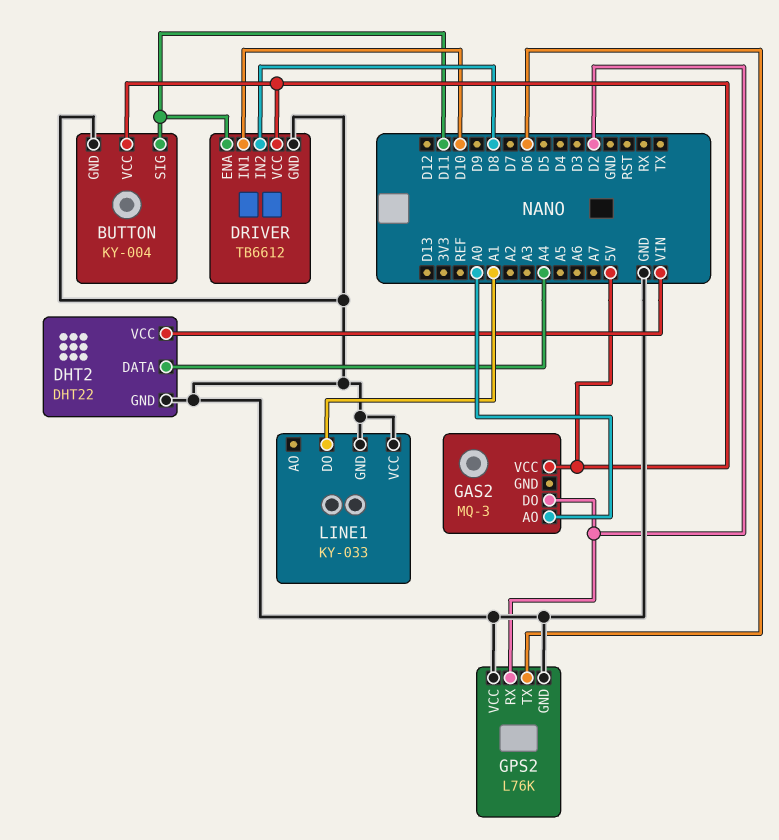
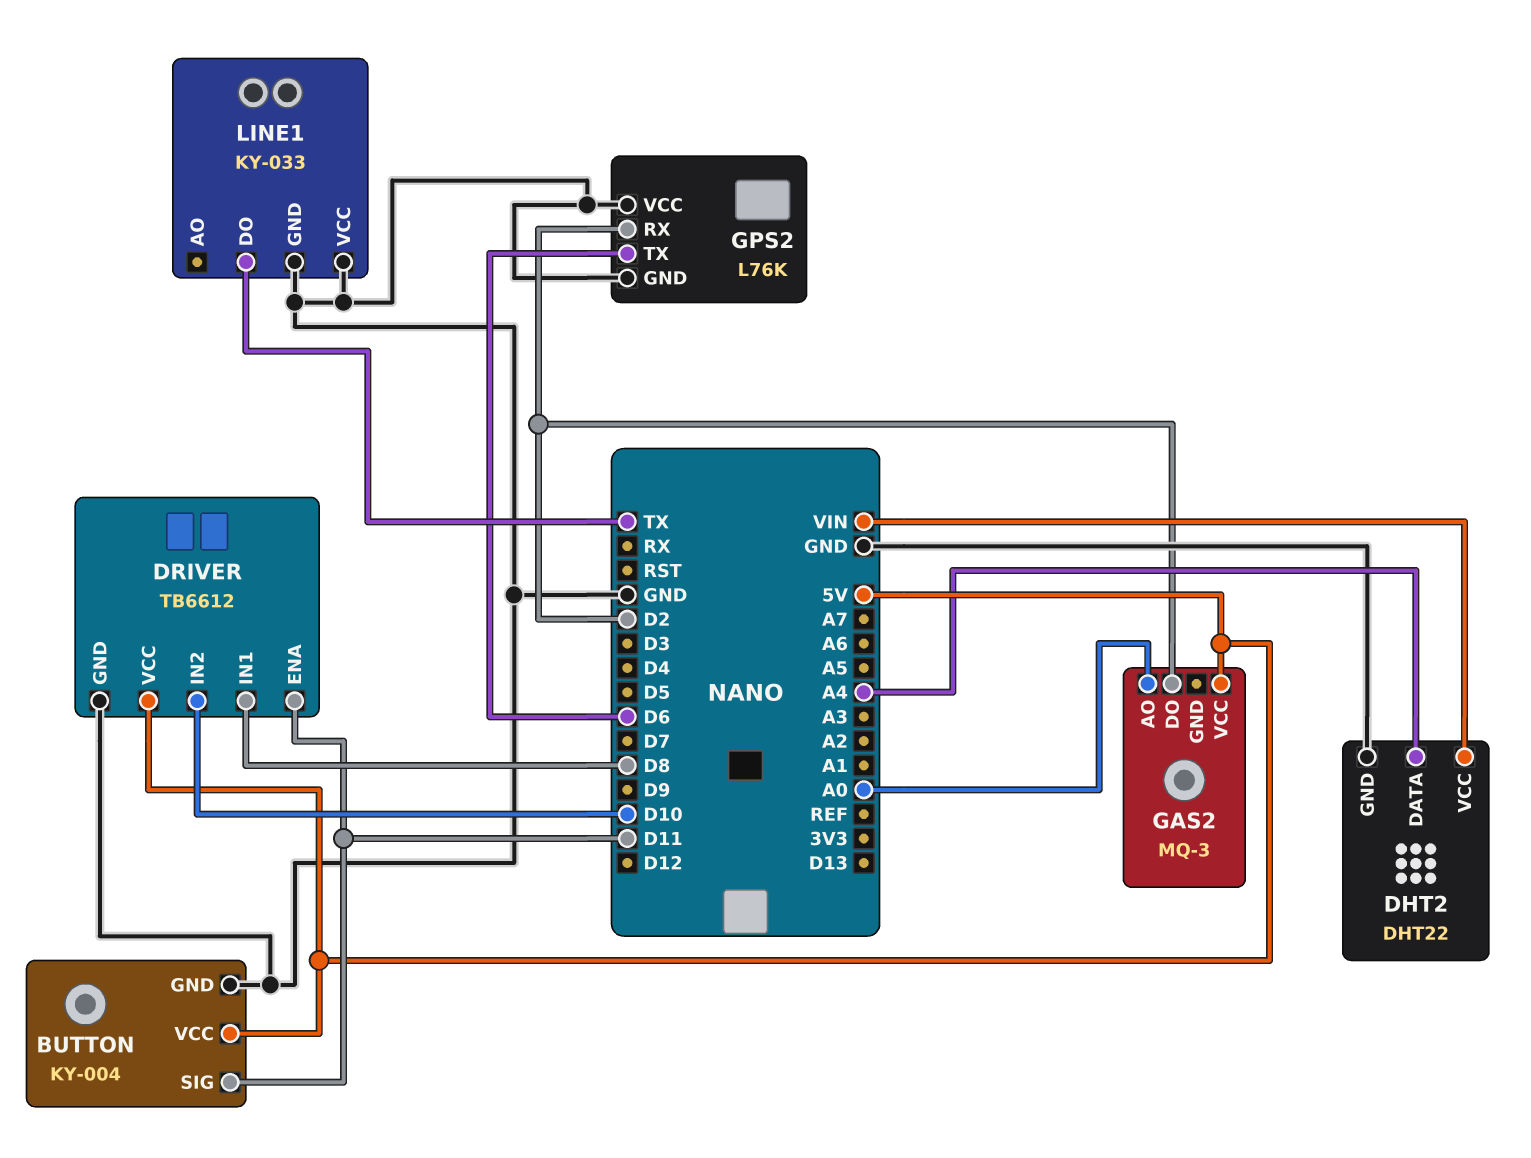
DRIVER pin IN1: D10 -> D8
DRIVER pin IN2: D8 -> D10
LINE1 pin DO: A1 -> TX

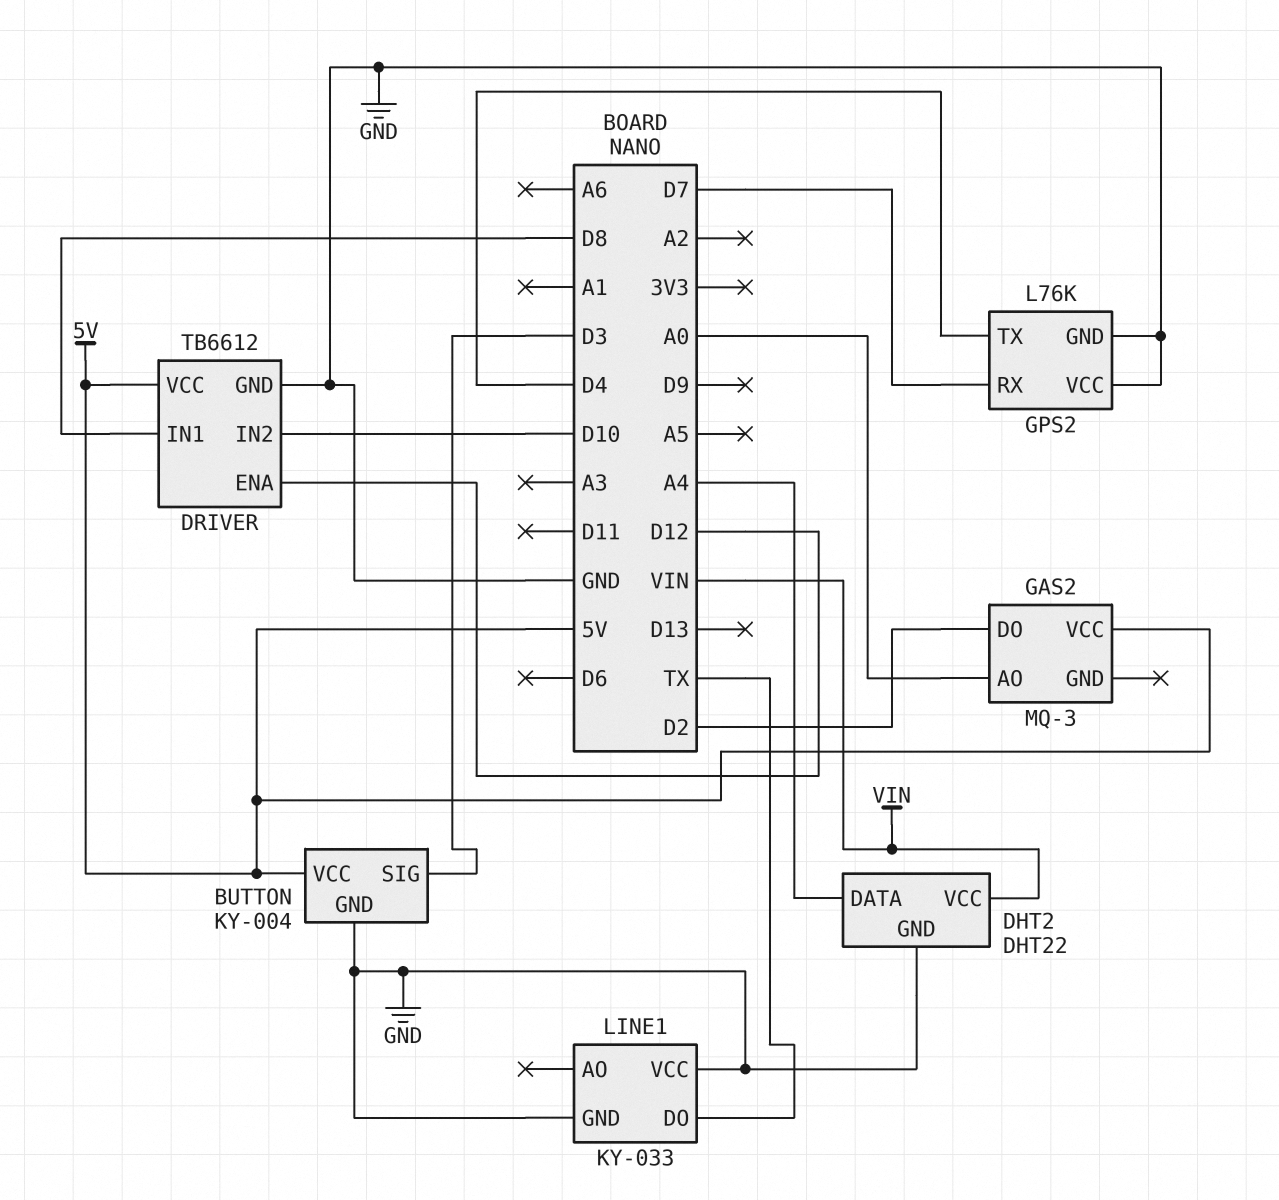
BUTTON pin SIG: D11 -> D3
DRIVER pin ENA: D11 -> D12
GPS2 pin RX: D2 -> D7
GPS2 pin TX: D6 -> D4

